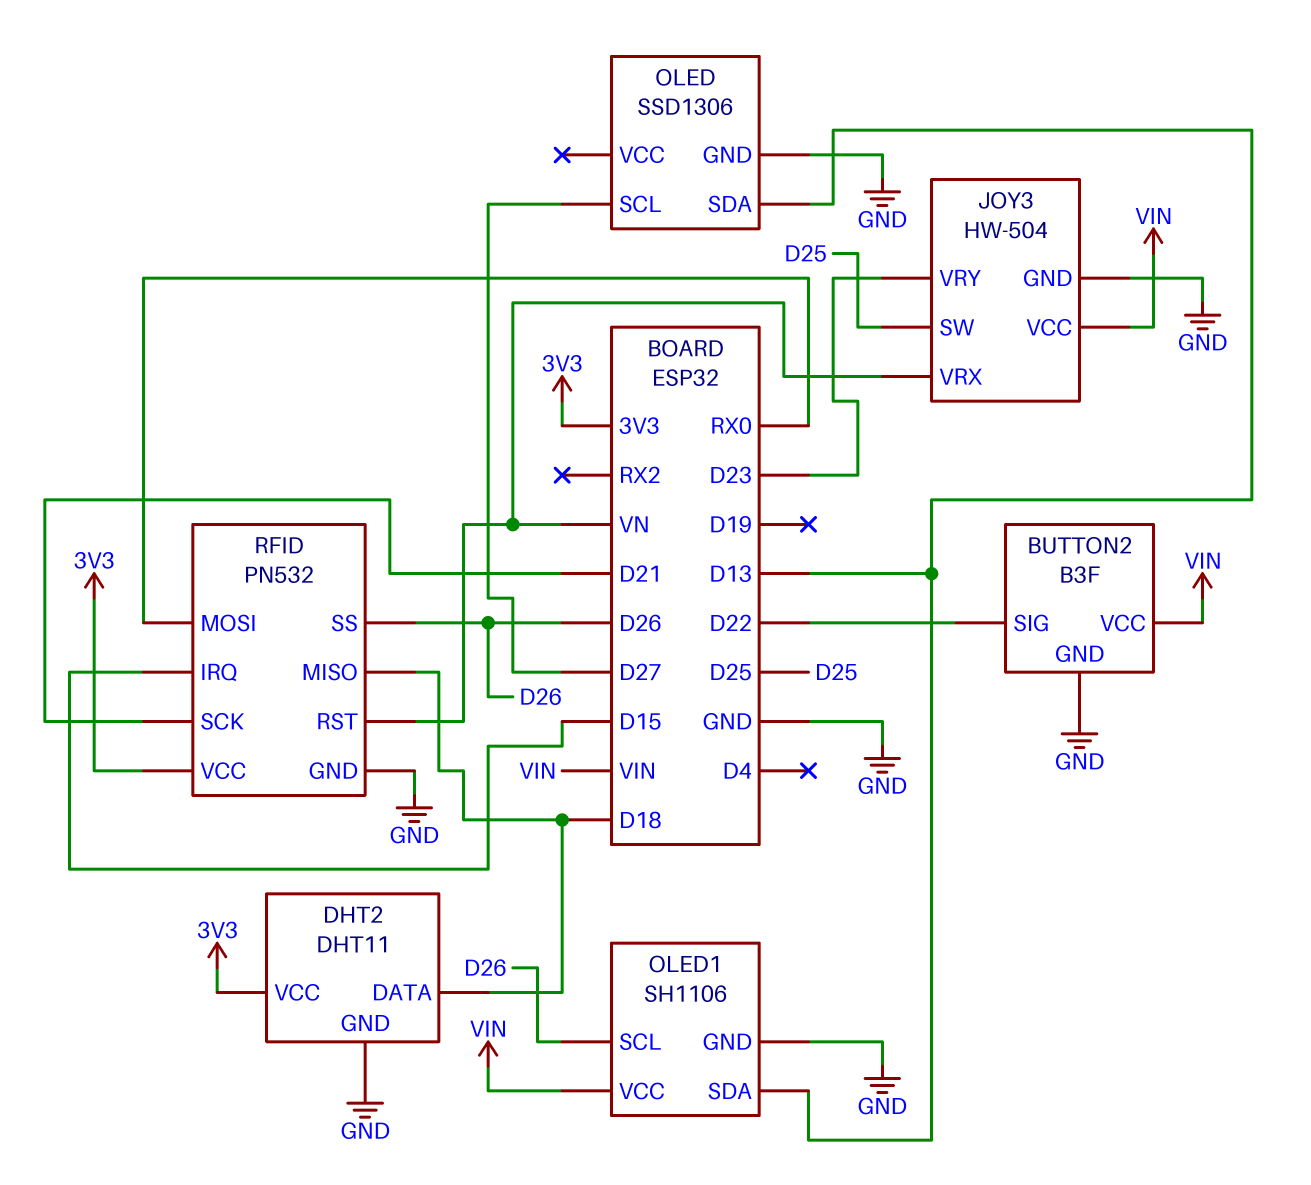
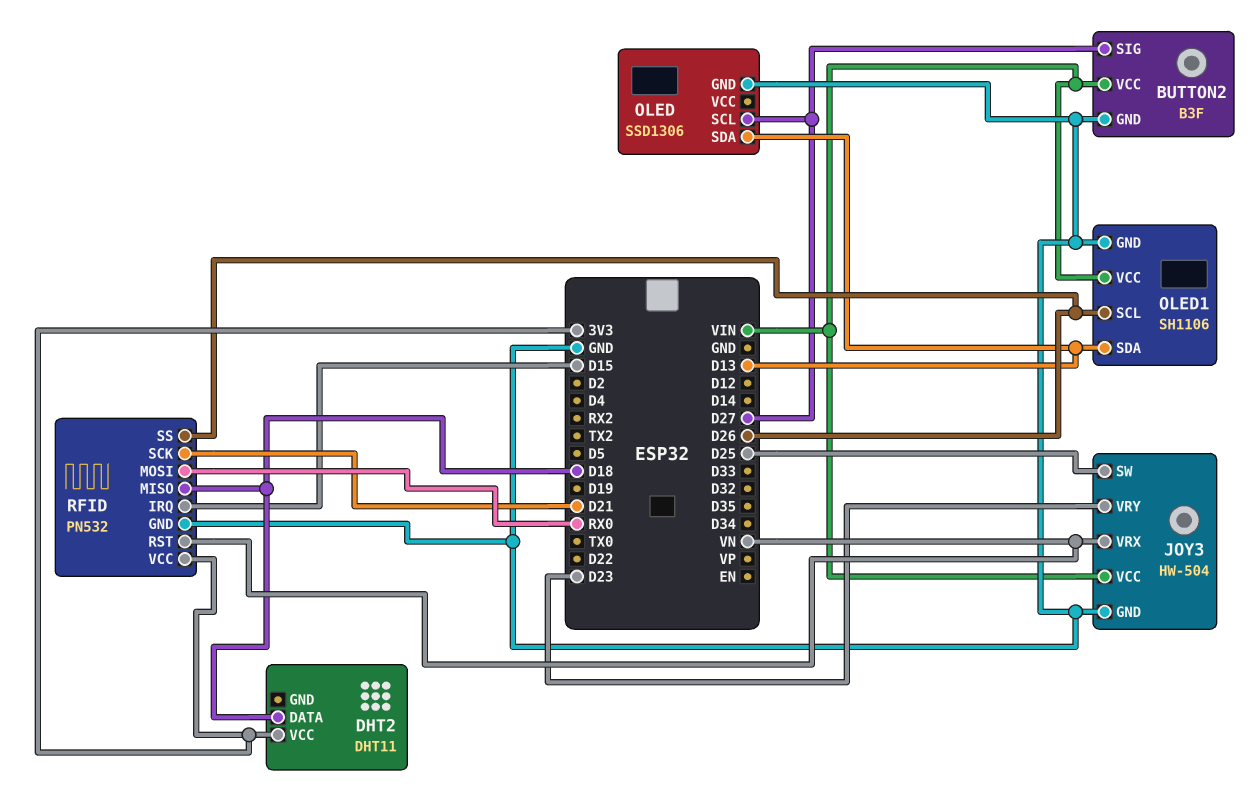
BUTTON2 pin SIG: D22 -> D27
DHT2 pin GND: GND -> none

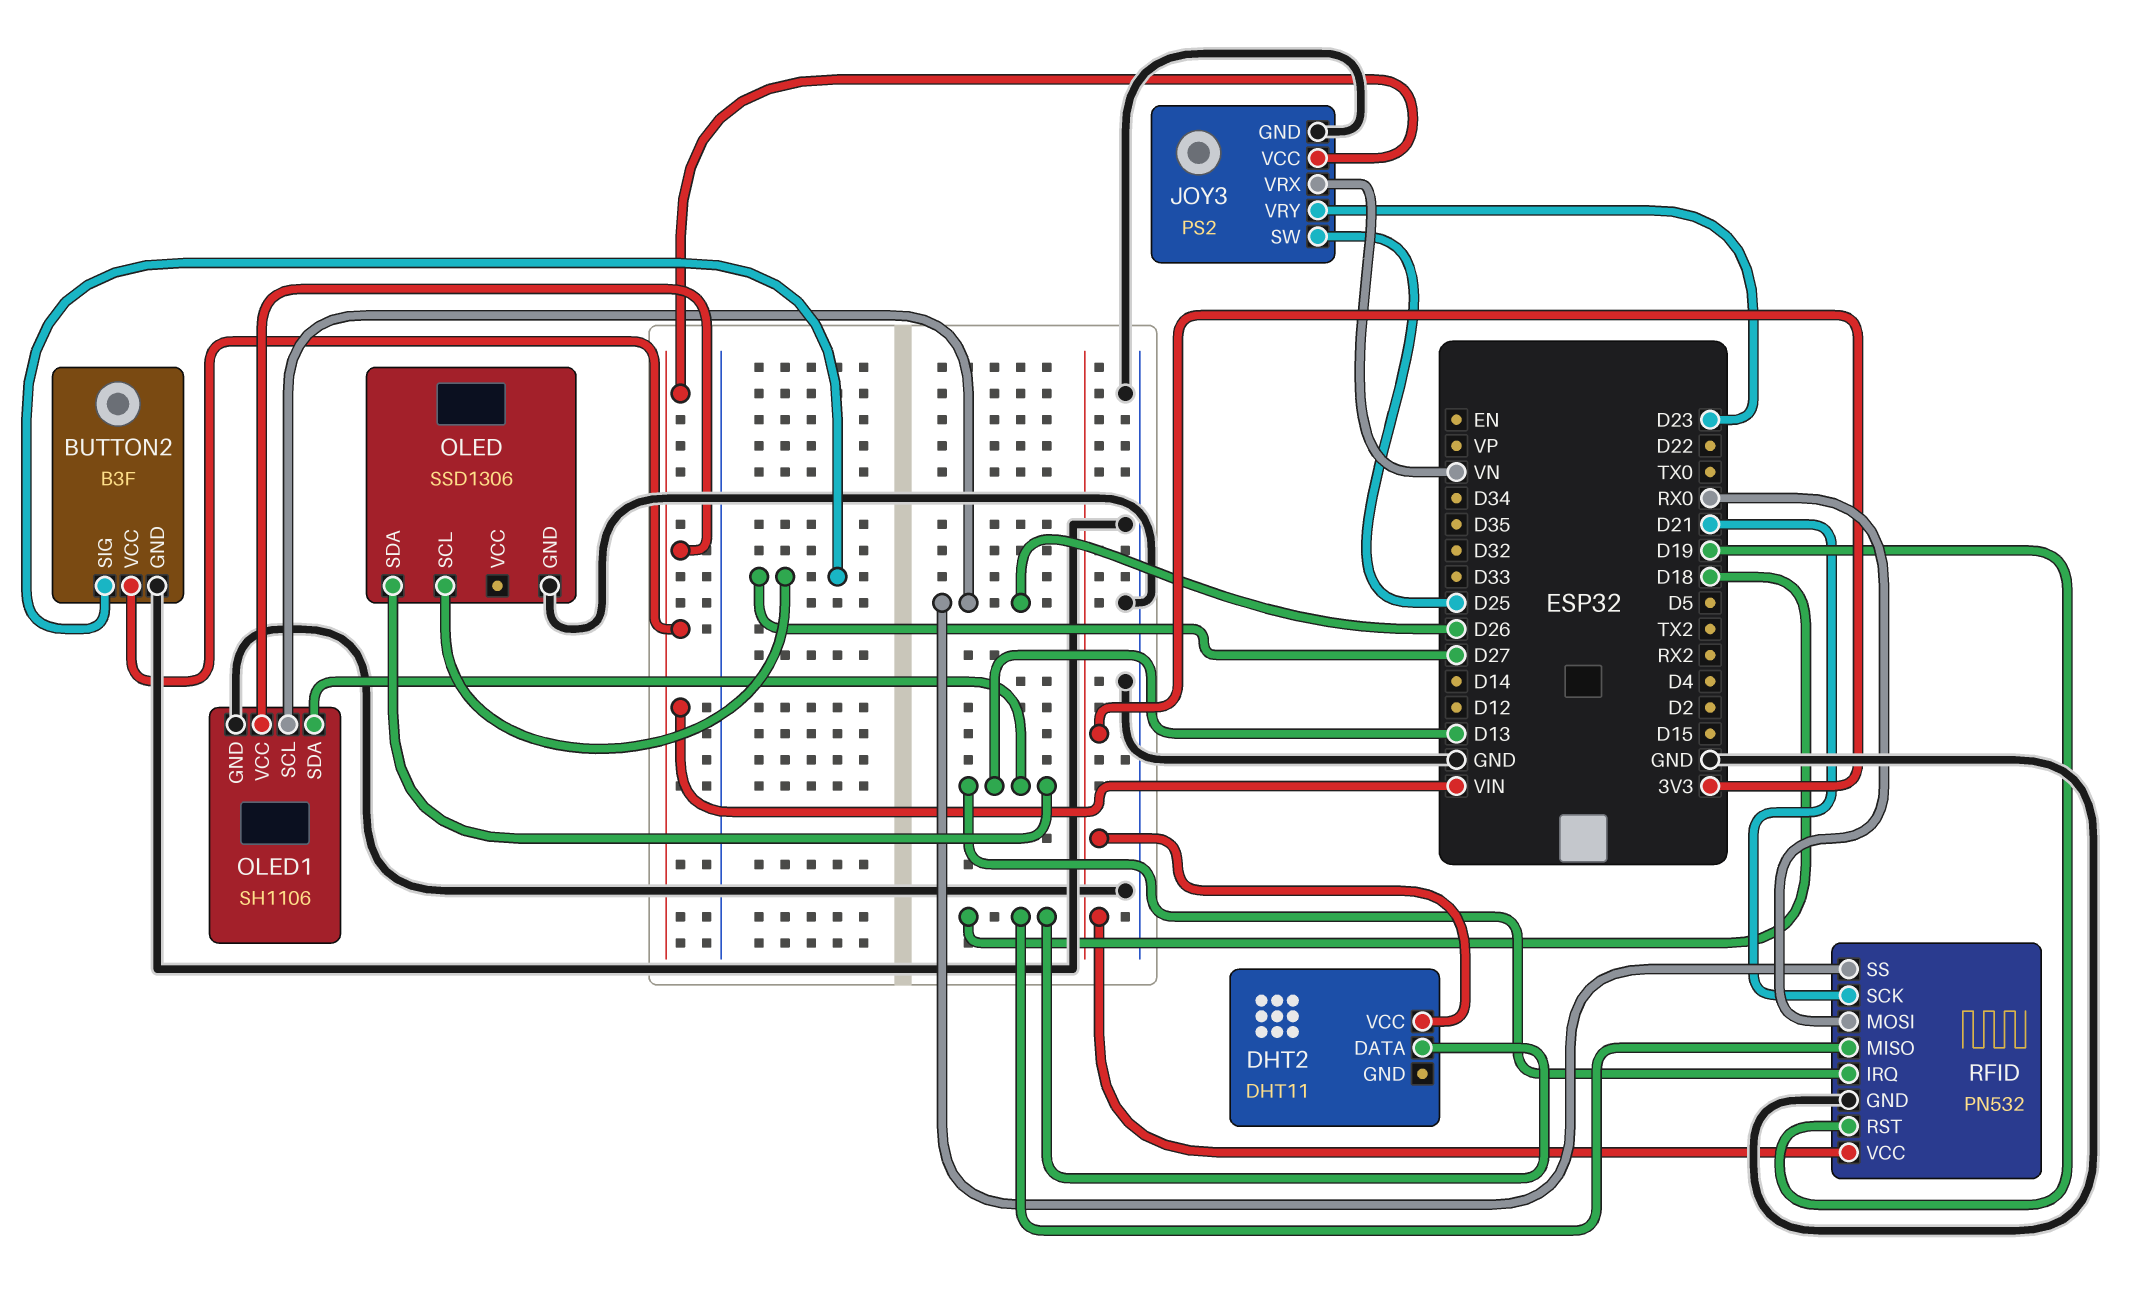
JOY3: HW-504 -> PS2
RFID pin IRQ: D15 -> D13
RFID pin RST: VN -> D19

